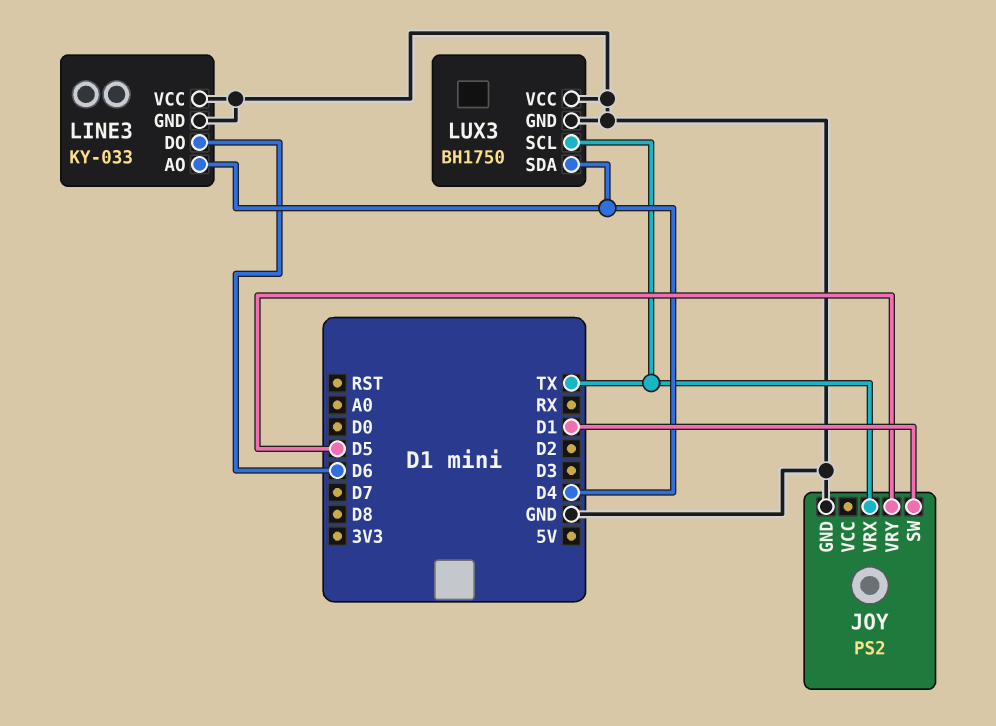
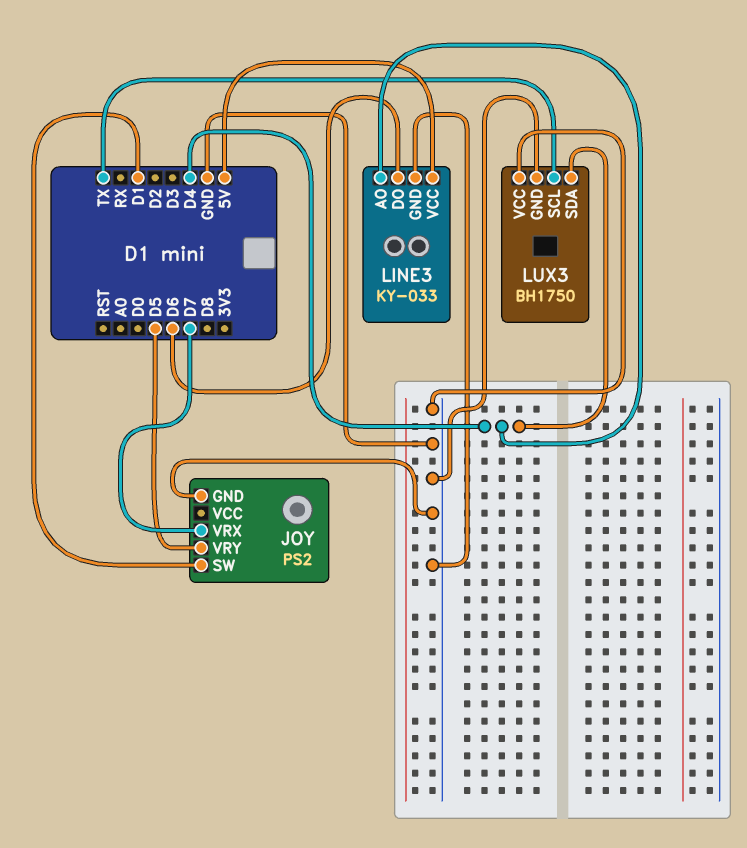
JOY pin VRX: TX -> D7
LINE3 pin VCC: GND -> 5V

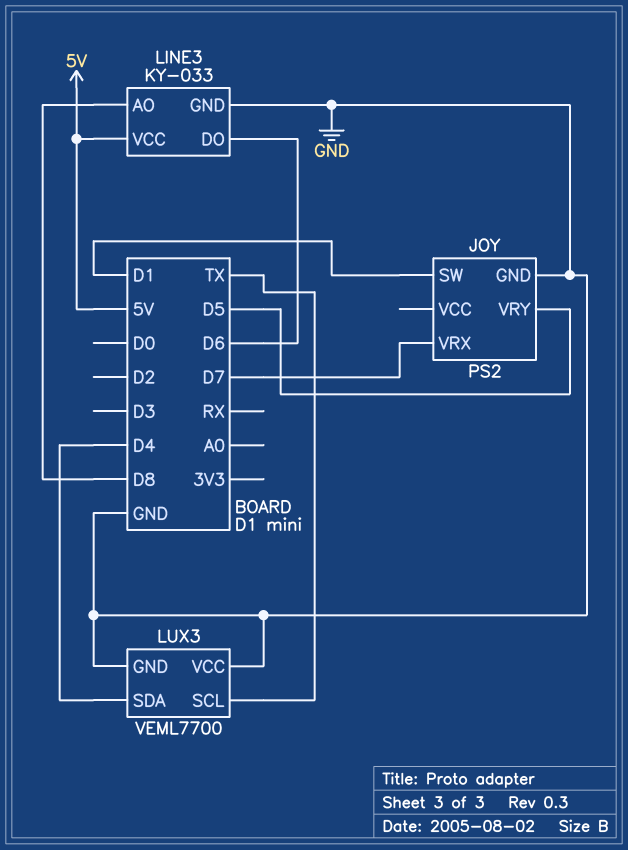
LINE3 pin AO: D4 -> D8
LUX3: BH1750 -> VEML7700

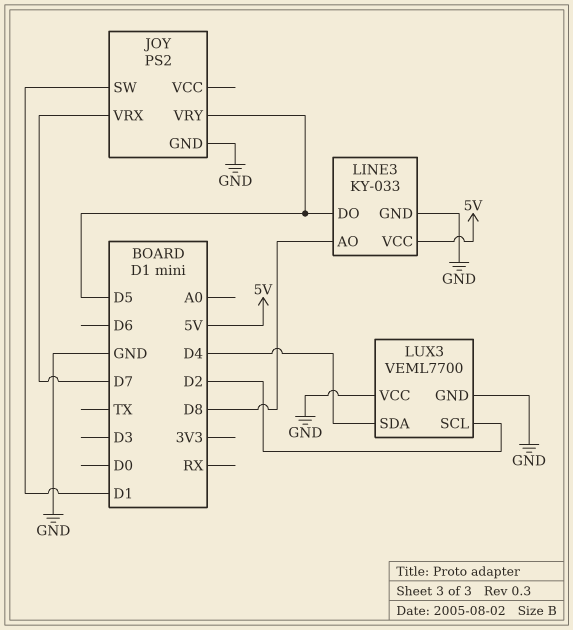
LINE3 pin DO: D6 -> D5
LUX3 pin SCL: TX -> D2

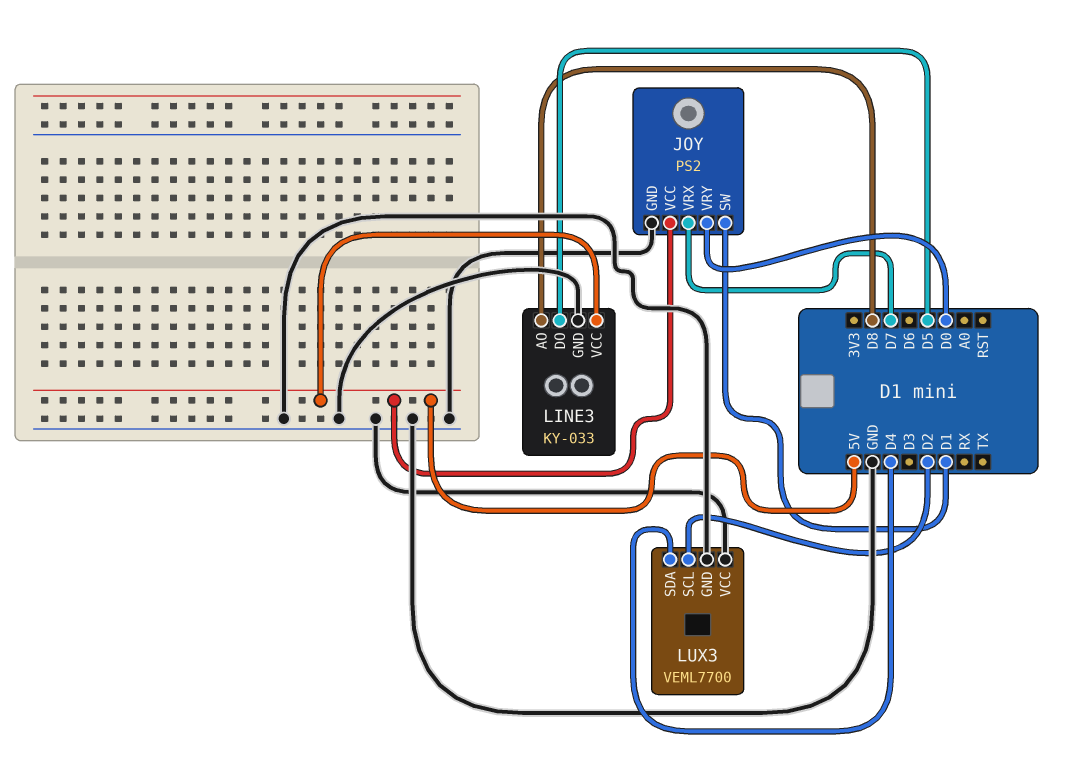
JOY pin VCC: none -> 5V
JOY pin VRY: D5 -> D0

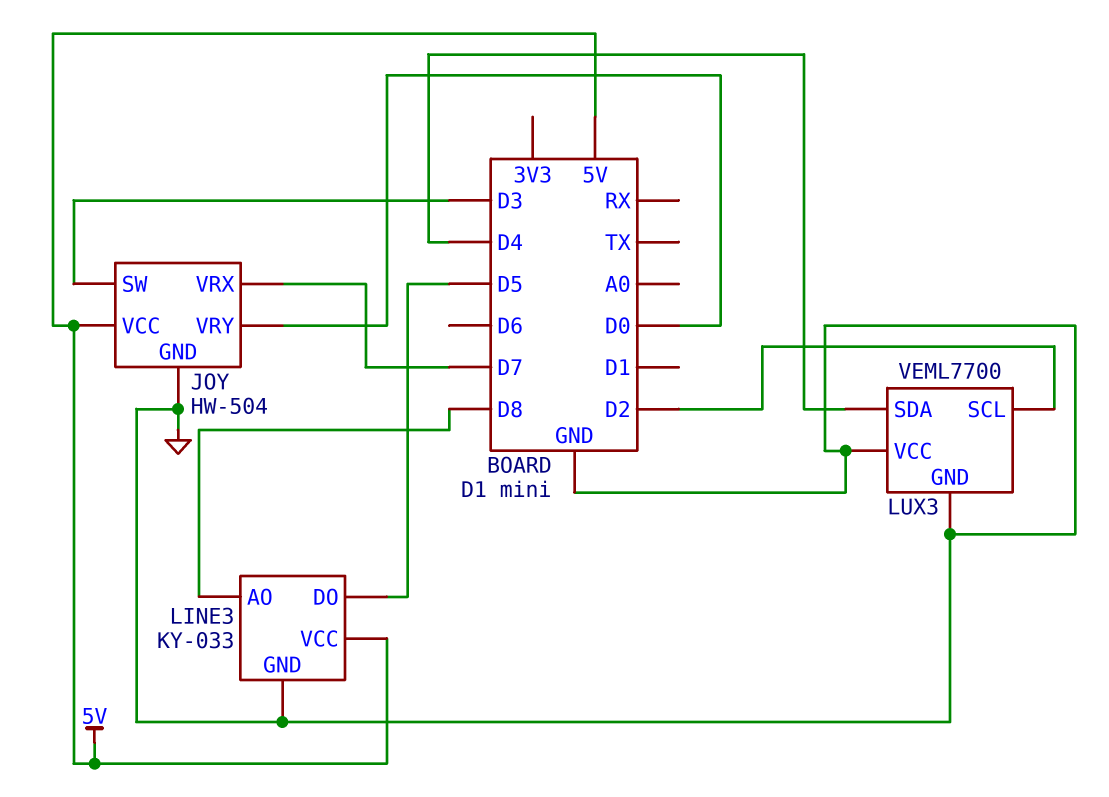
JOY: PS2 -> HW-504
JOY pin SW: D1 -> D3

